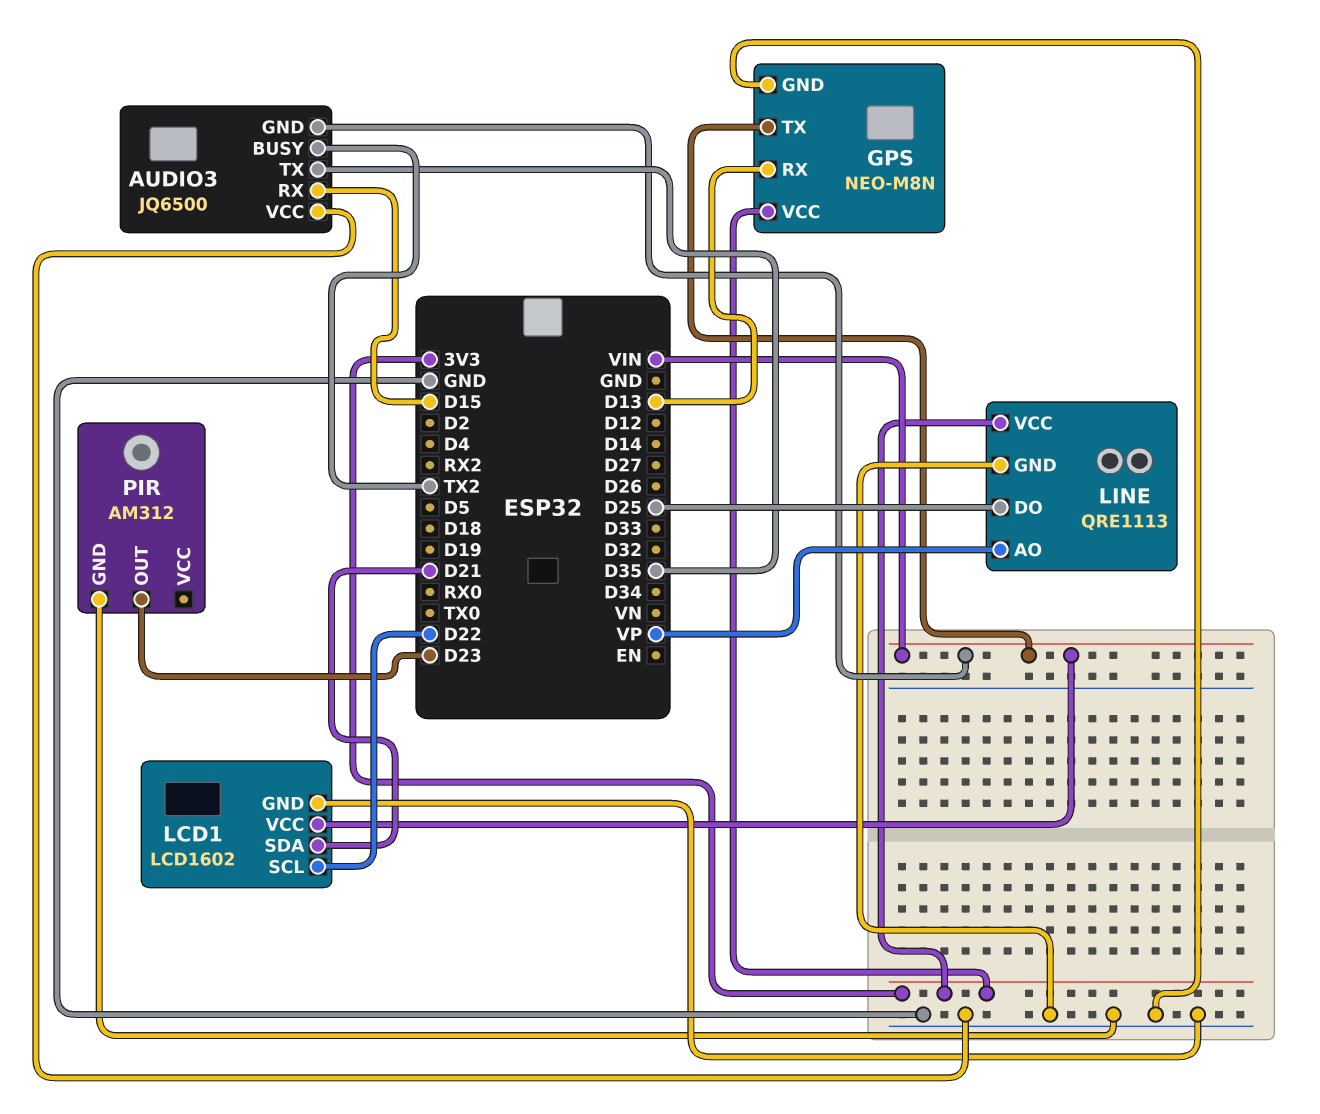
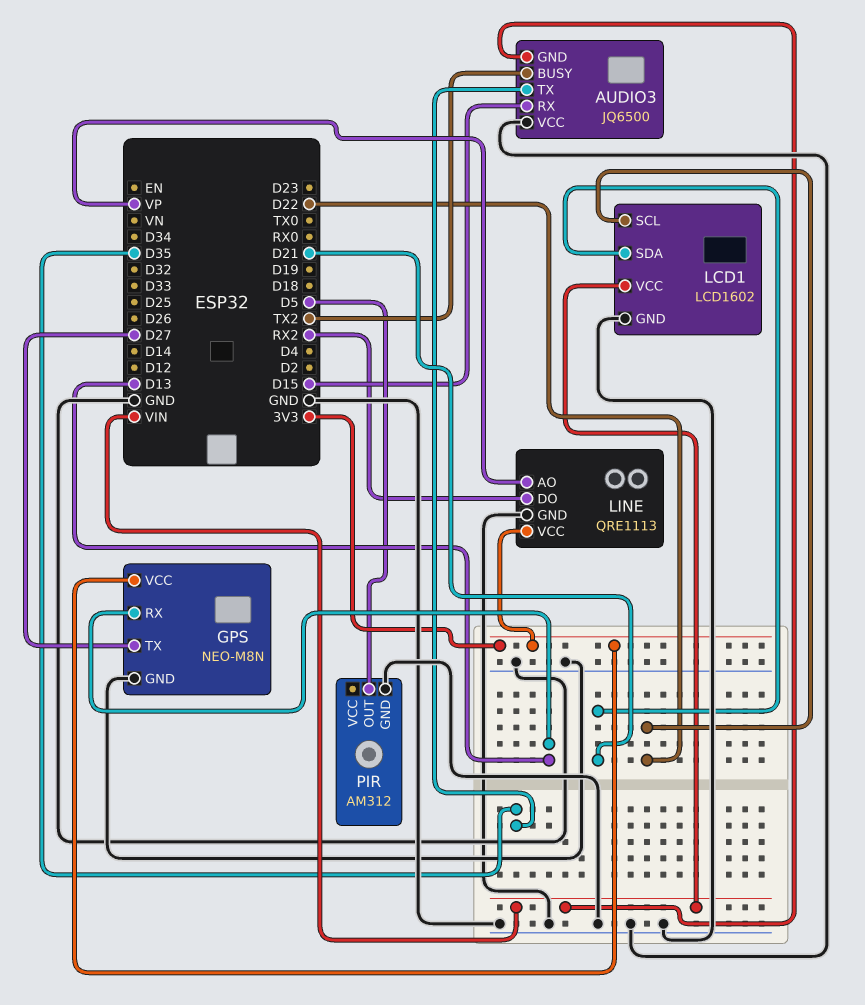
GPS pin TX: VIN -> D27
LINE pin DO: D25 -> RX2
PIR pin OUT: D23 -> D5

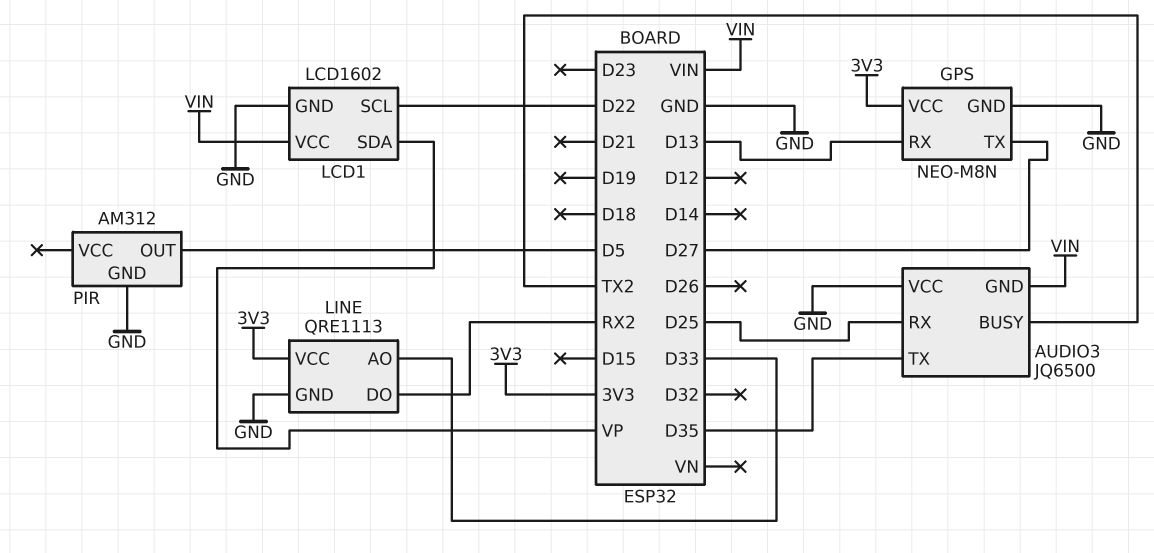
AUDIO3 pin RX: D15 -> D25
LCD1 pin SDA: D21 -> VP
LINE pin AO: VP -> D33

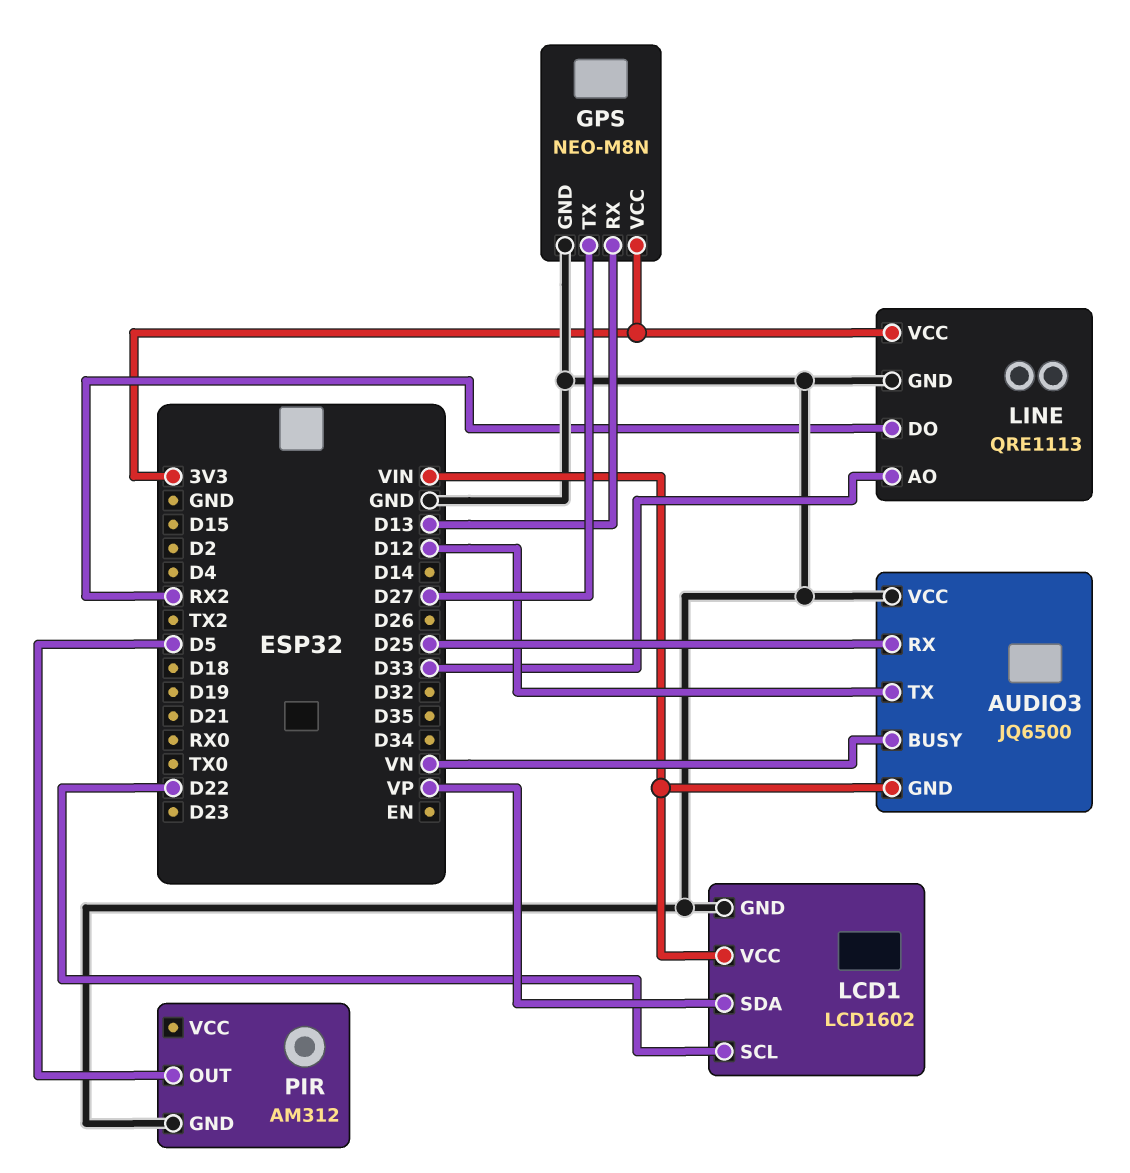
AUDIO3 pin BUSY: TX2 -> VN
AUDIO3 pin TX: D35 -> D12

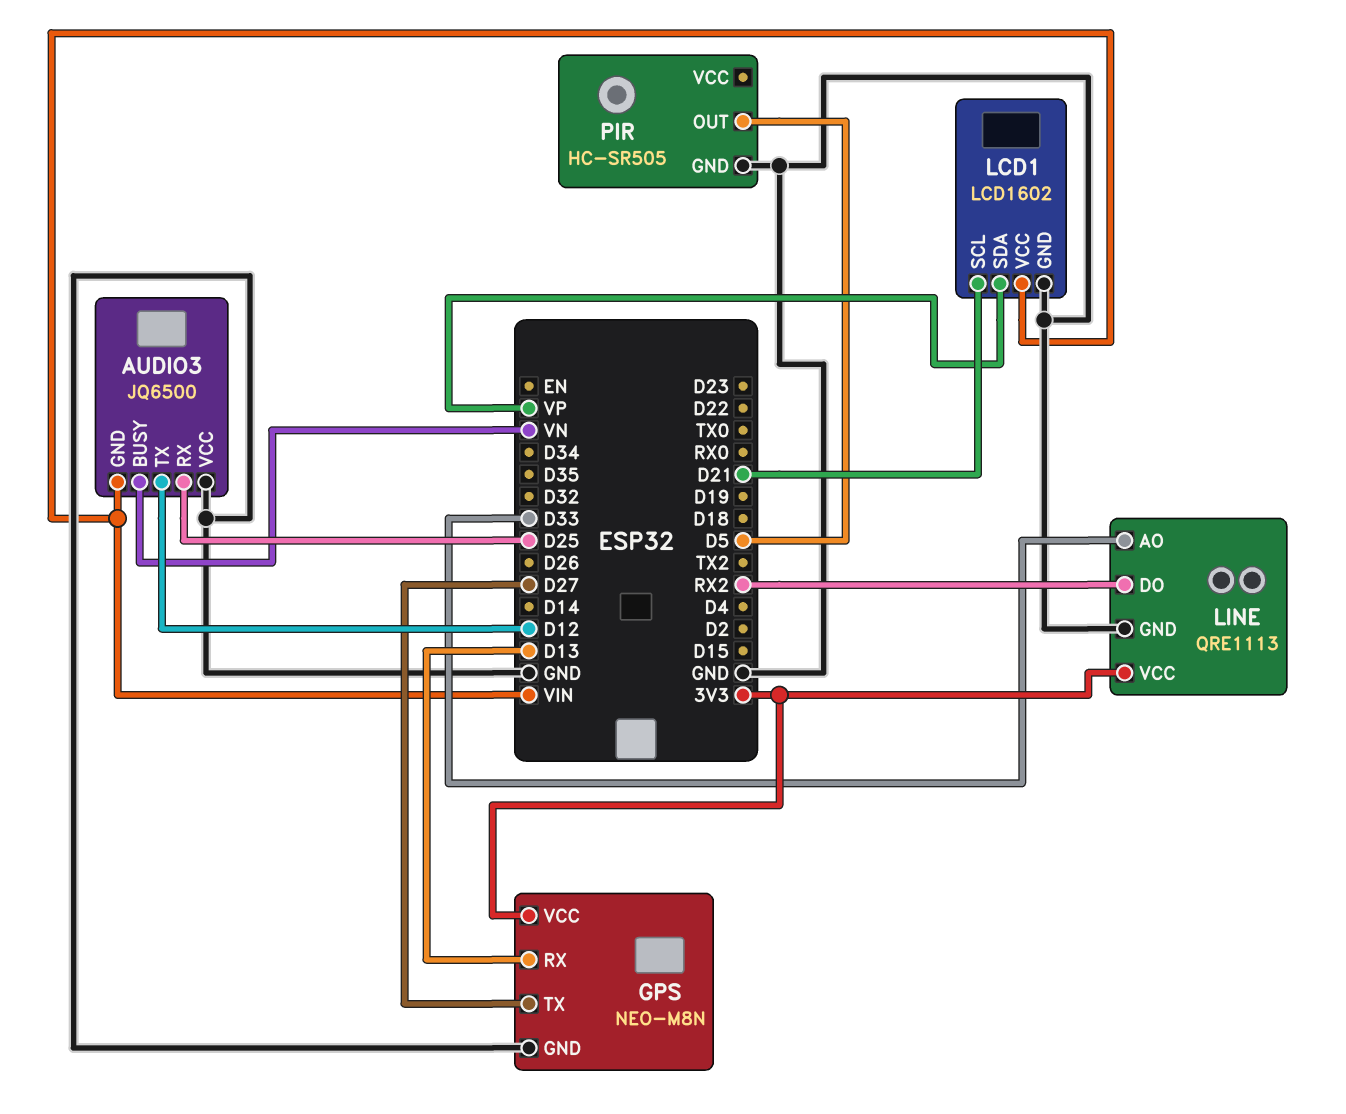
LCD1 pin SCL: D22 -> D21
PIR: AM312 -> HC-SR505

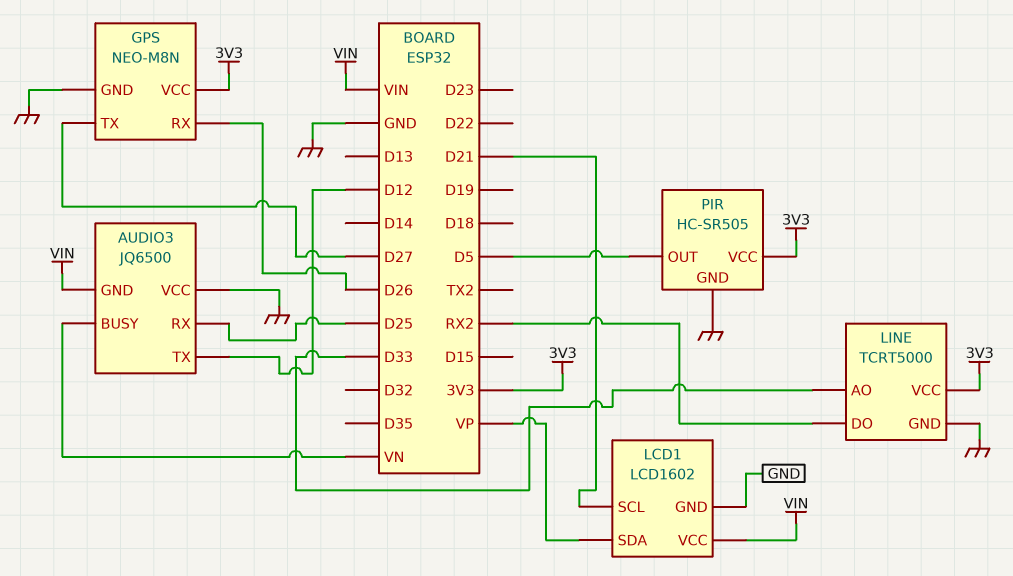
GPS pin RX: D13 -> D26
LINE: QRE1113 -> TCRT5000
PIR pin VCC: none -> 3V3

